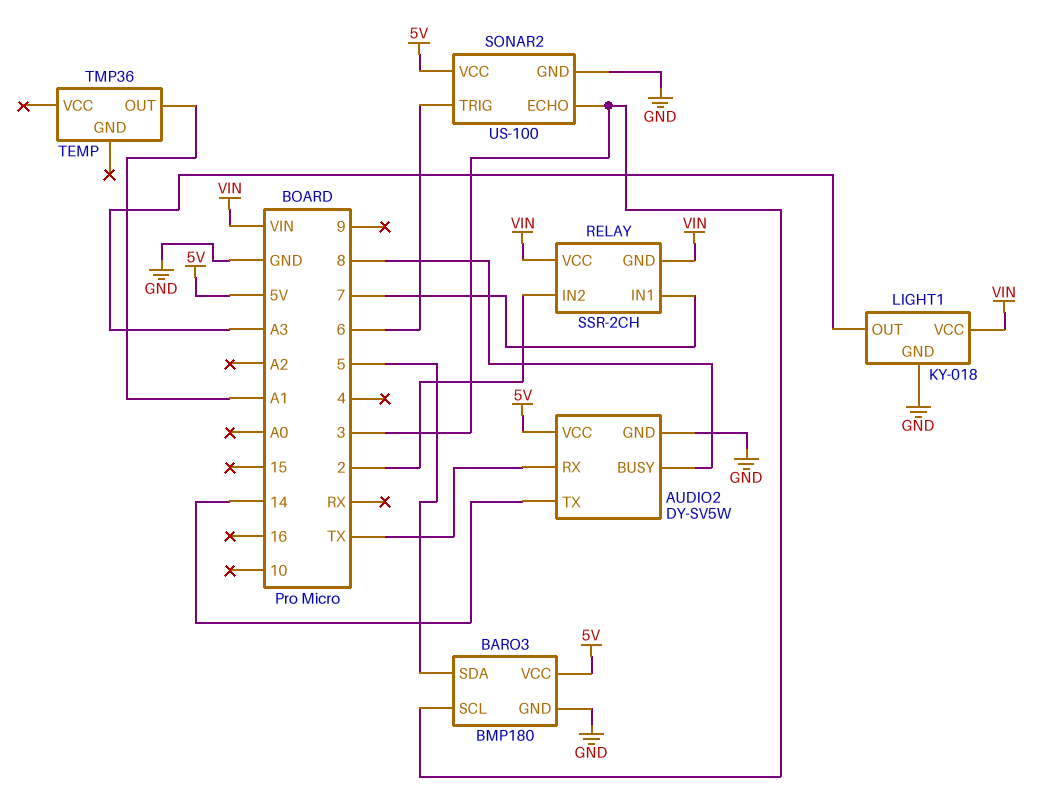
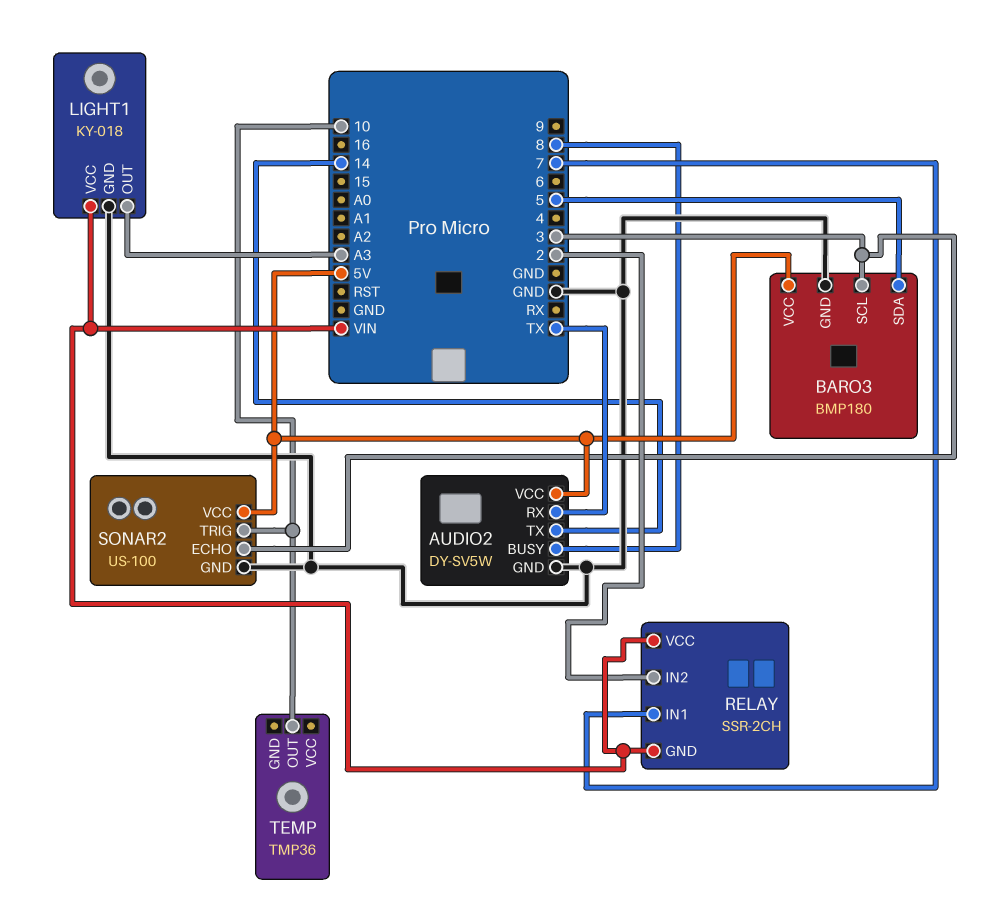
SONAR2 pin TRIG: 6 -> 10
TEMP pin OUT: A1 -> 10

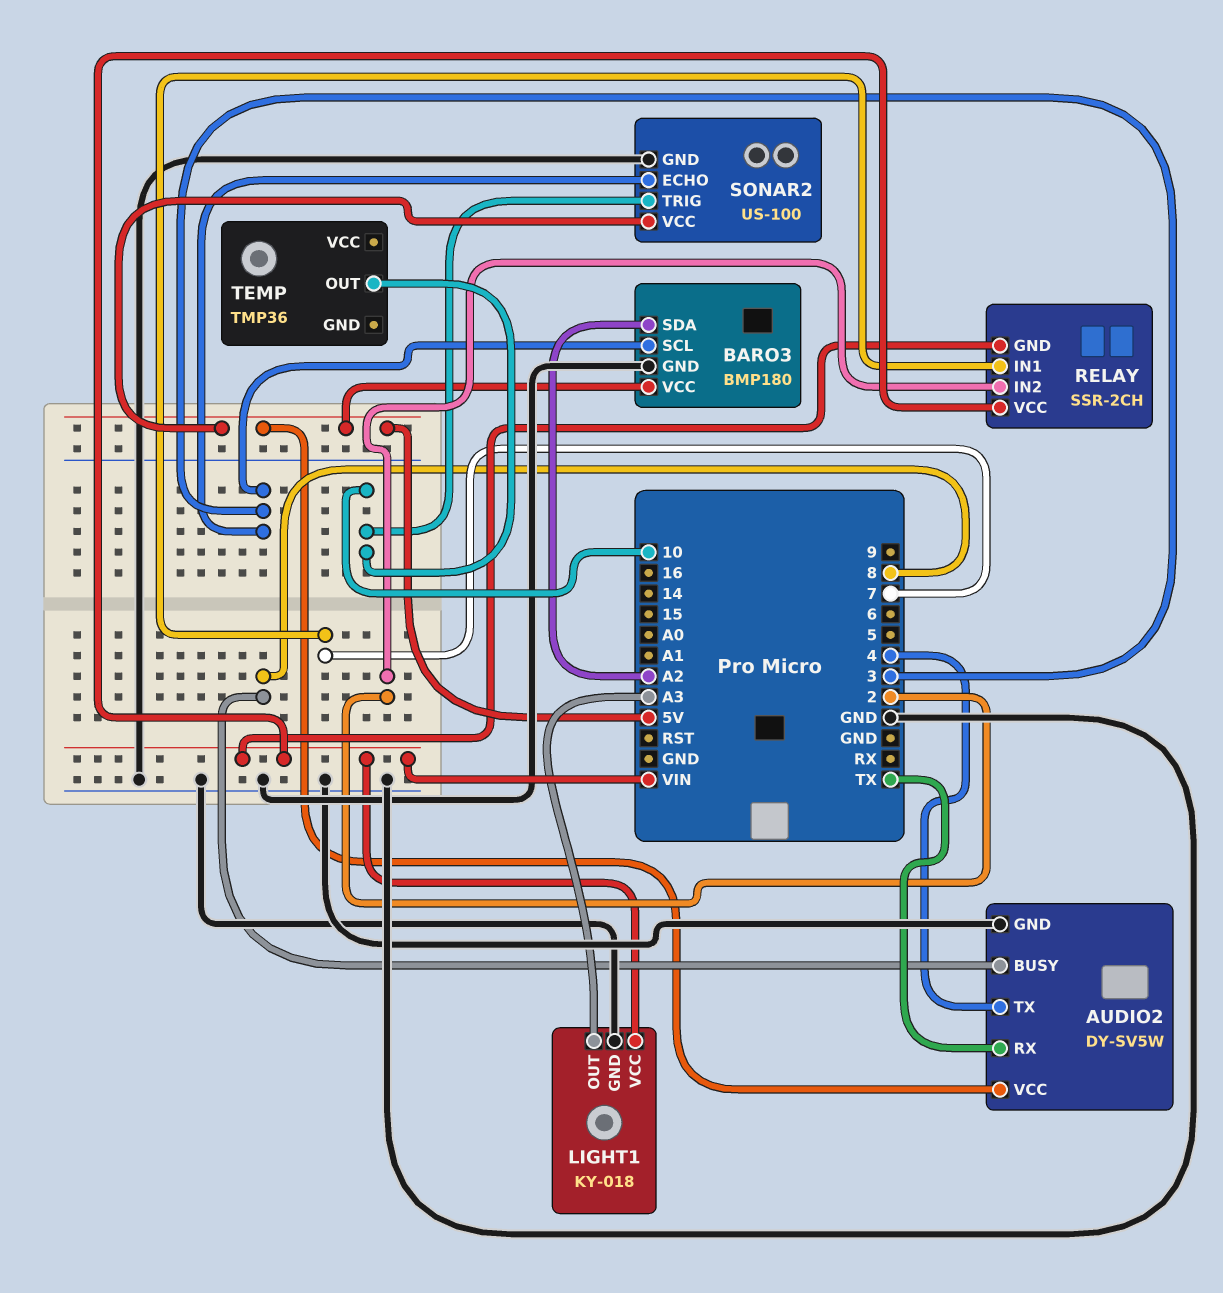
AUDIO2 pin TX: 14 -> 4
BARO3 pin SDA: 5 -> A2

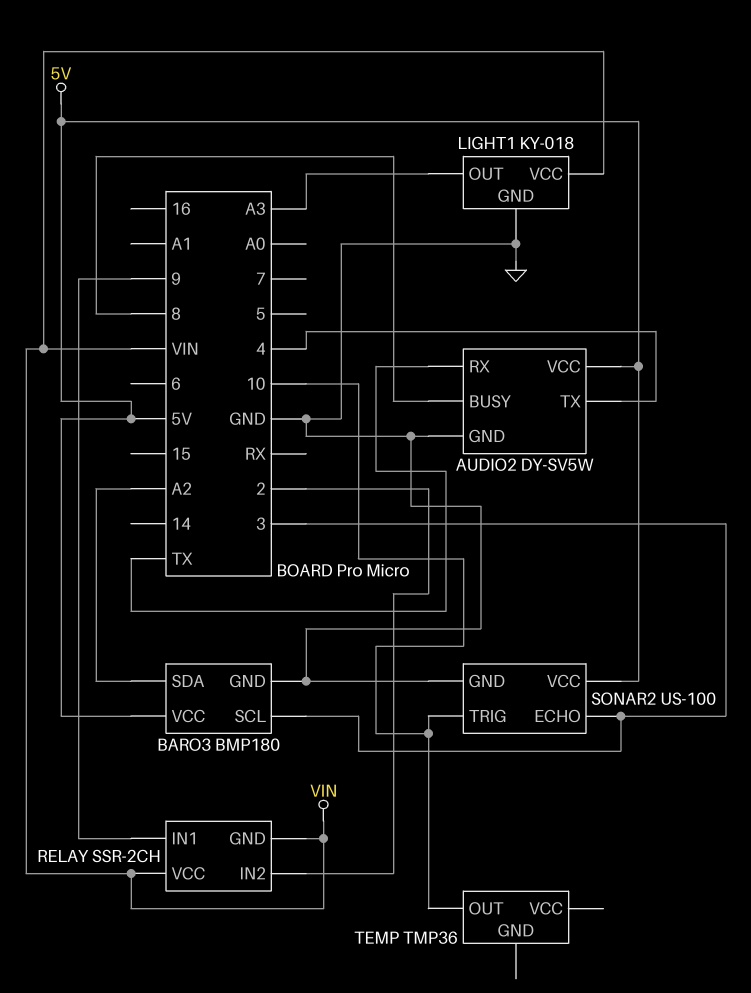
RELAY pin IN1: 7 -> 9

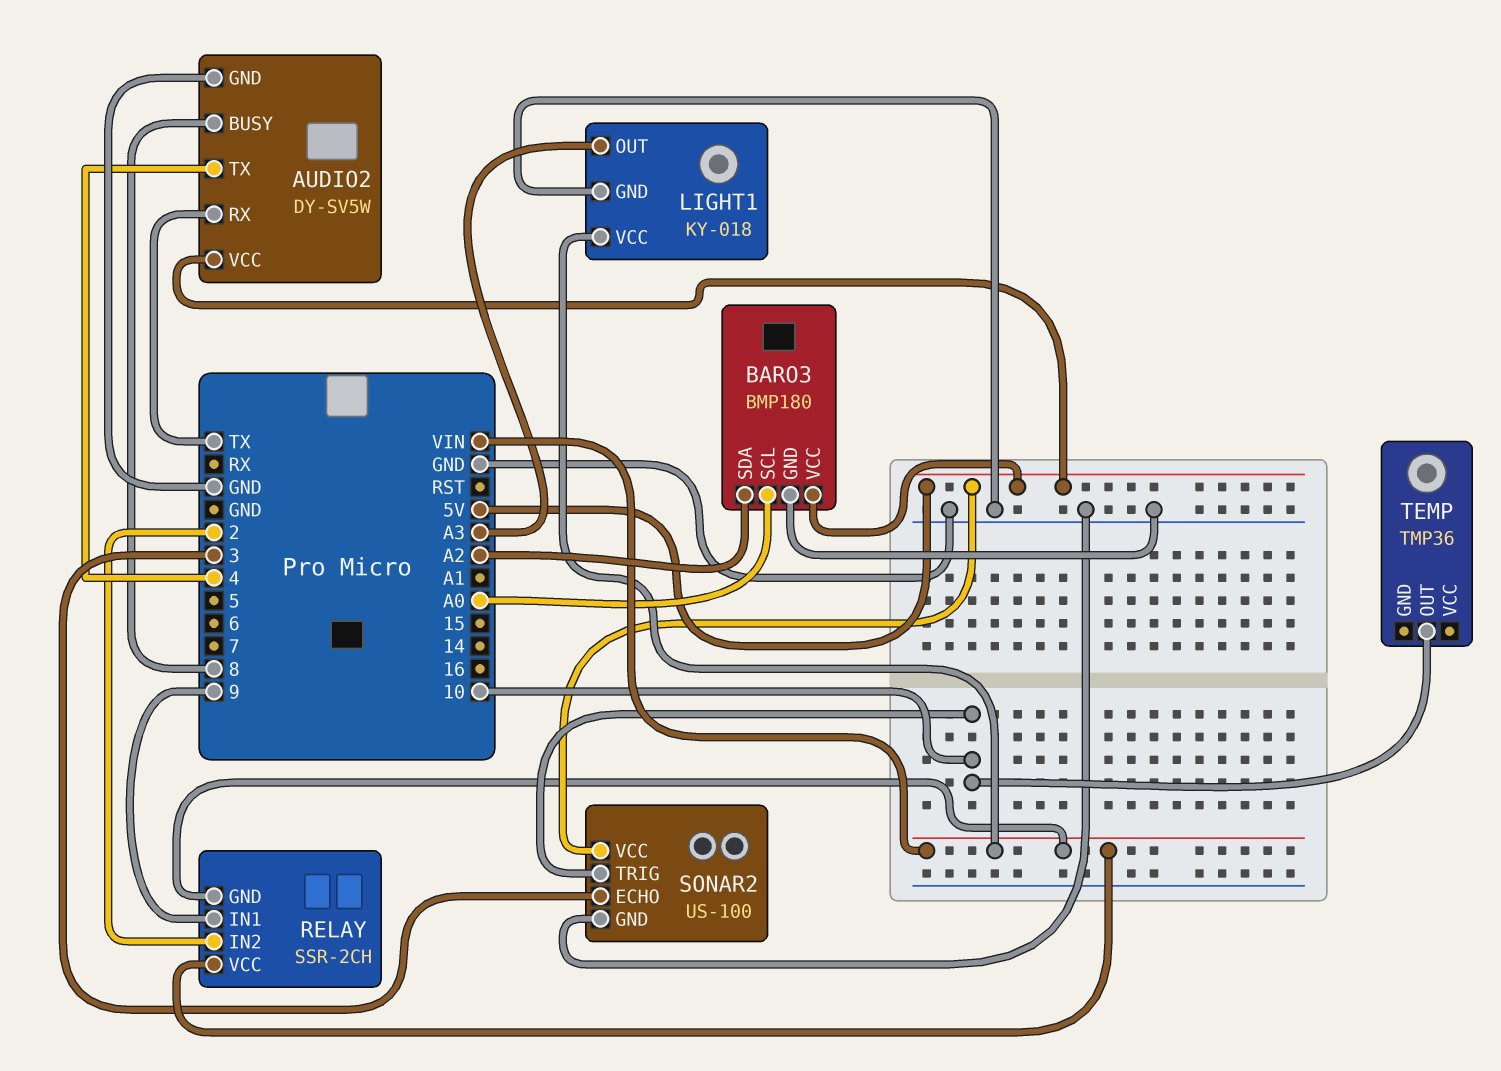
BARO3 pin SCL: 3 -> A0

